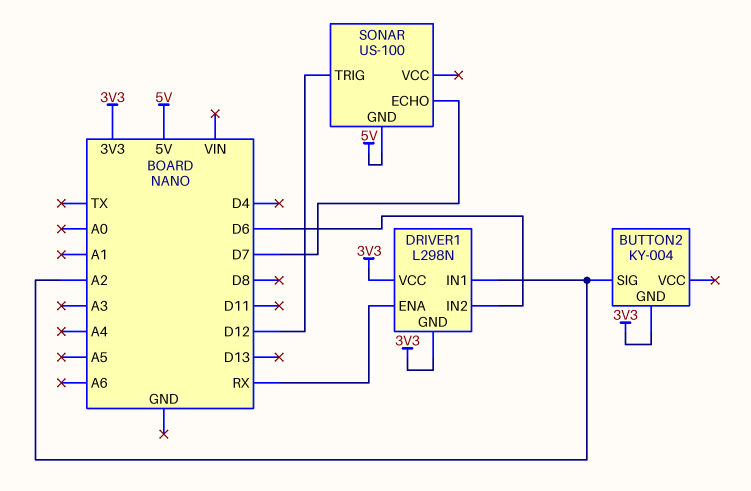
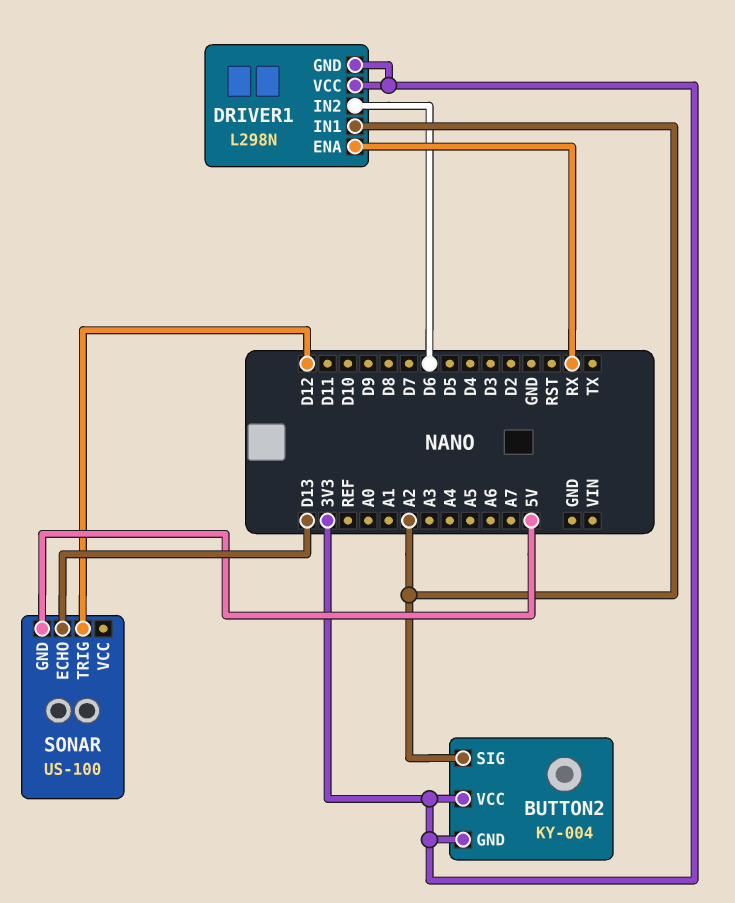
BUTTON2 pin VCC: none -> 3V3
SONAR pin ECHO: D7 -> D13

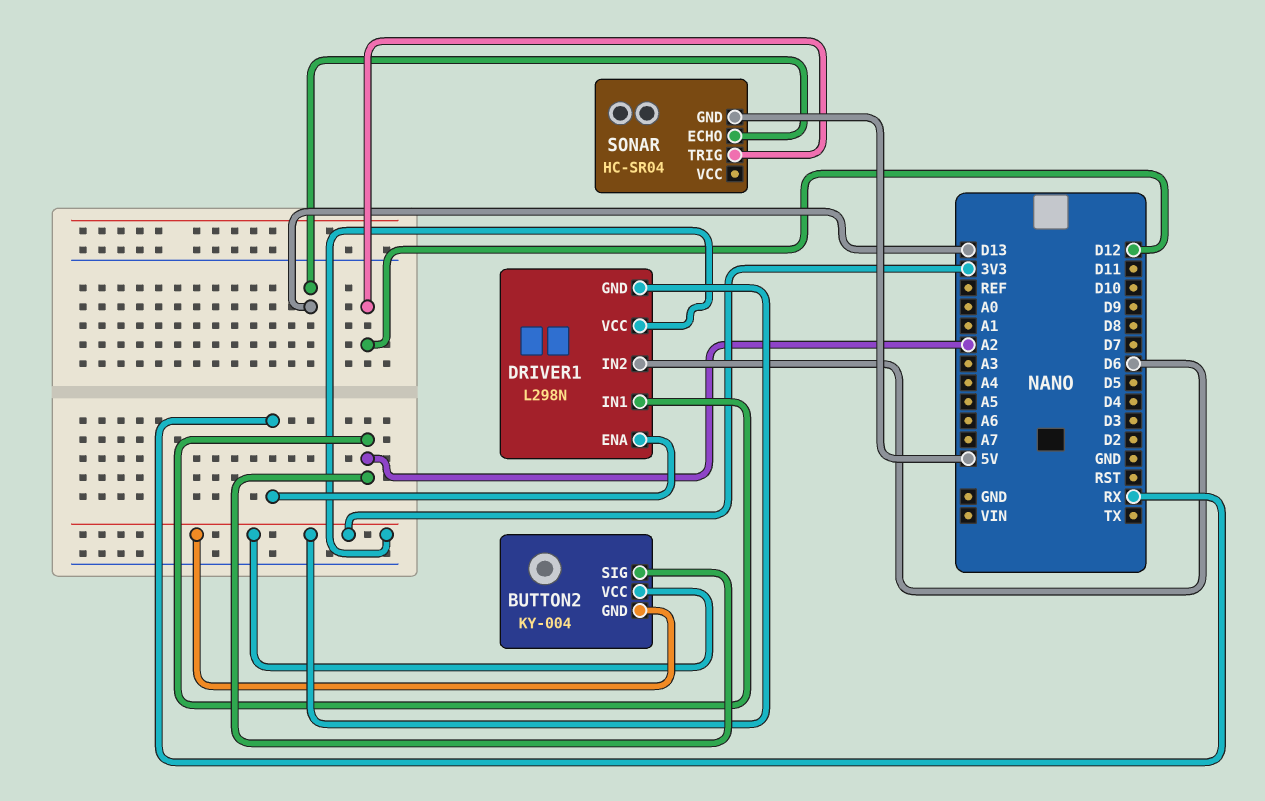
SONAR: US-100 -> HC-SR04

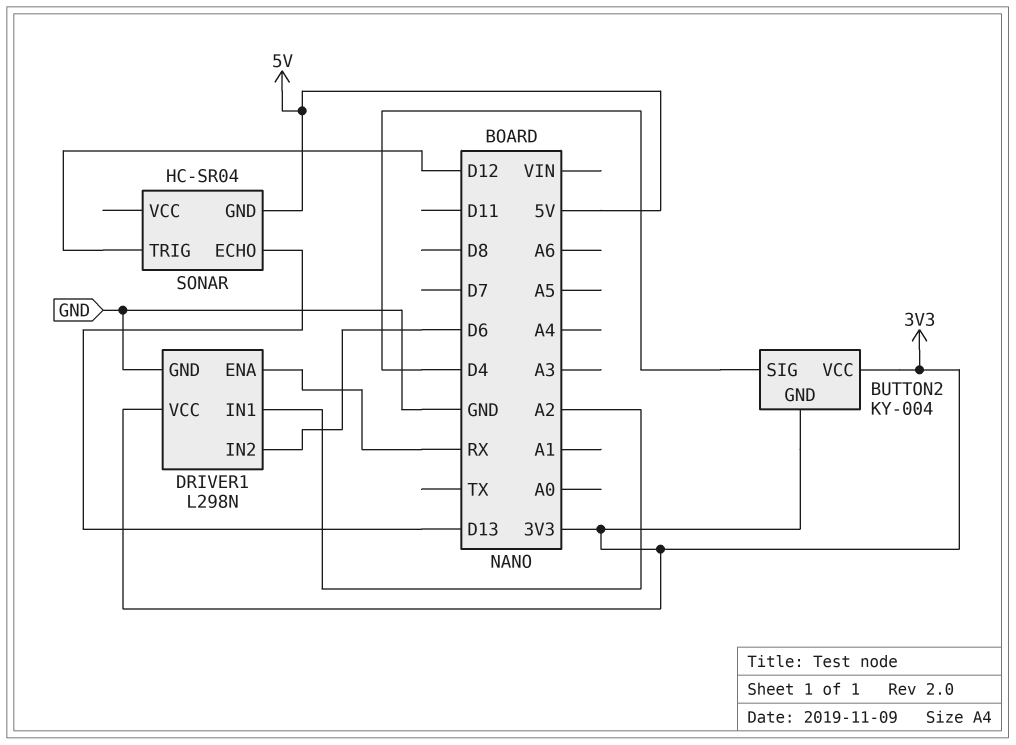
BUTTON2 pin SIG: A2 -> D4
DRIVER1 pin GND: 3V3 -> GND

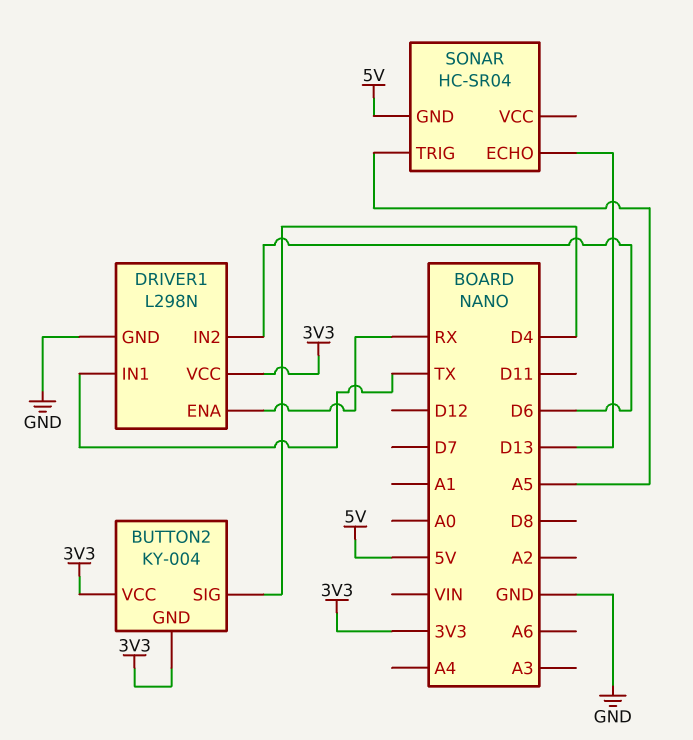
DRIVER1 pin IN1: A2 -> TX
SONAR pin TRIG: D12 -> A5

